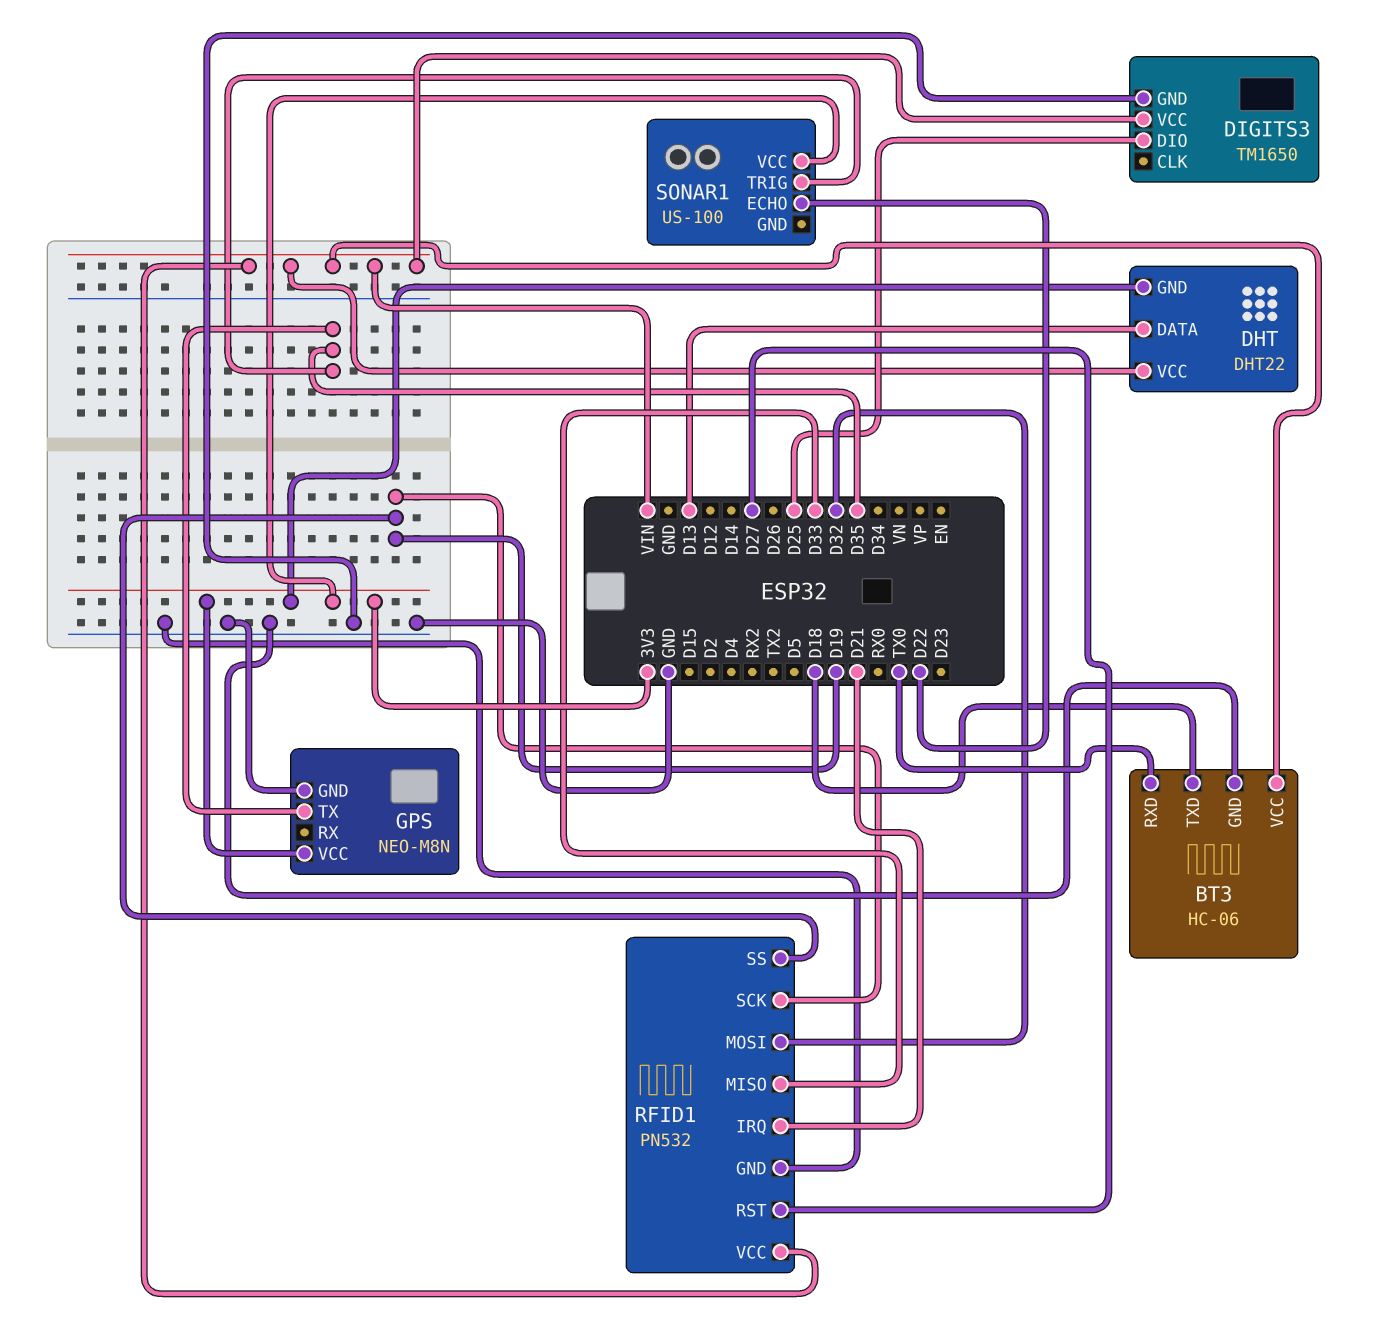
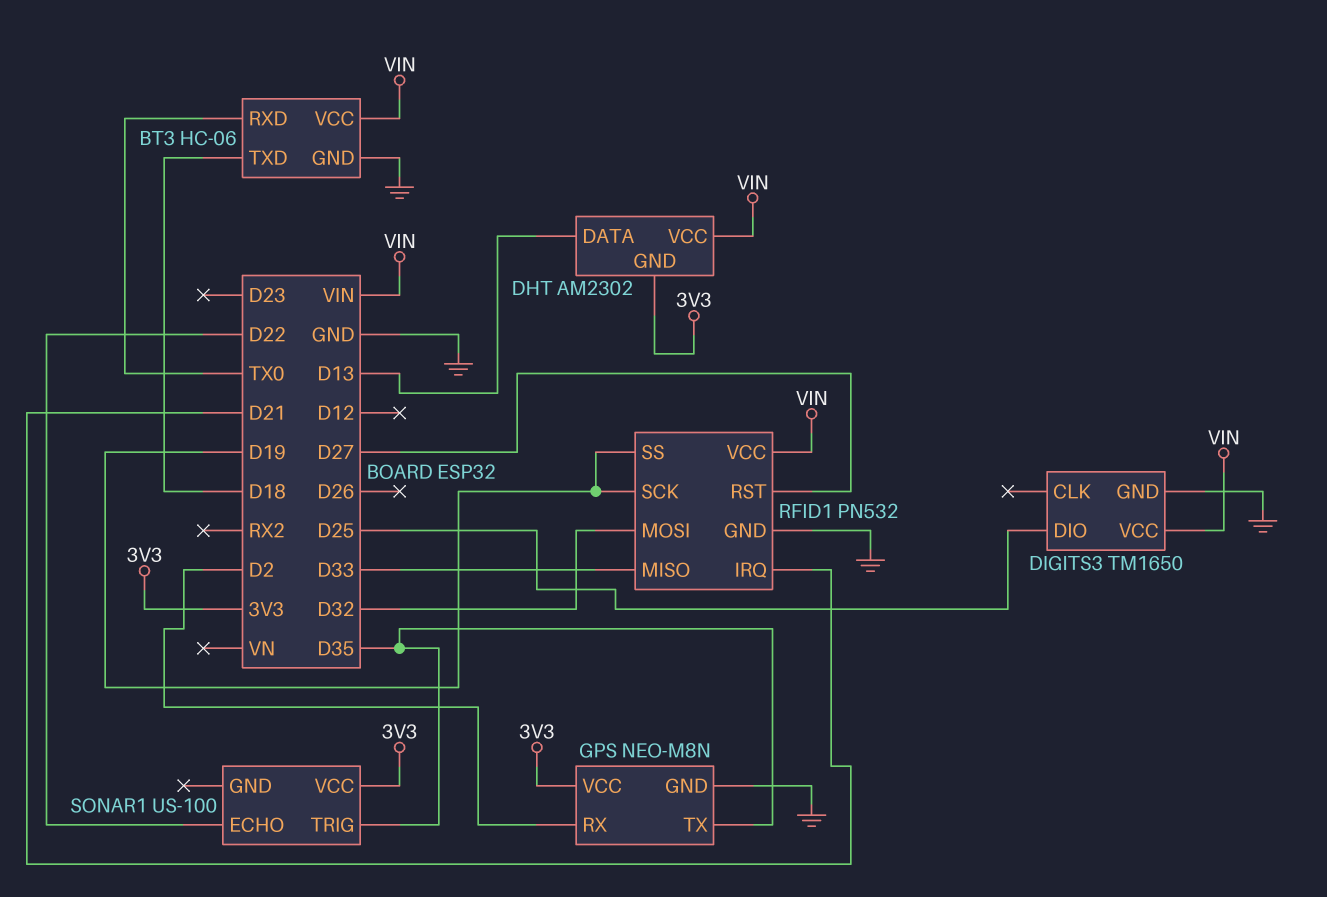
DHT: DHT22 -> AM2302
GPS pin RX: none -> D2

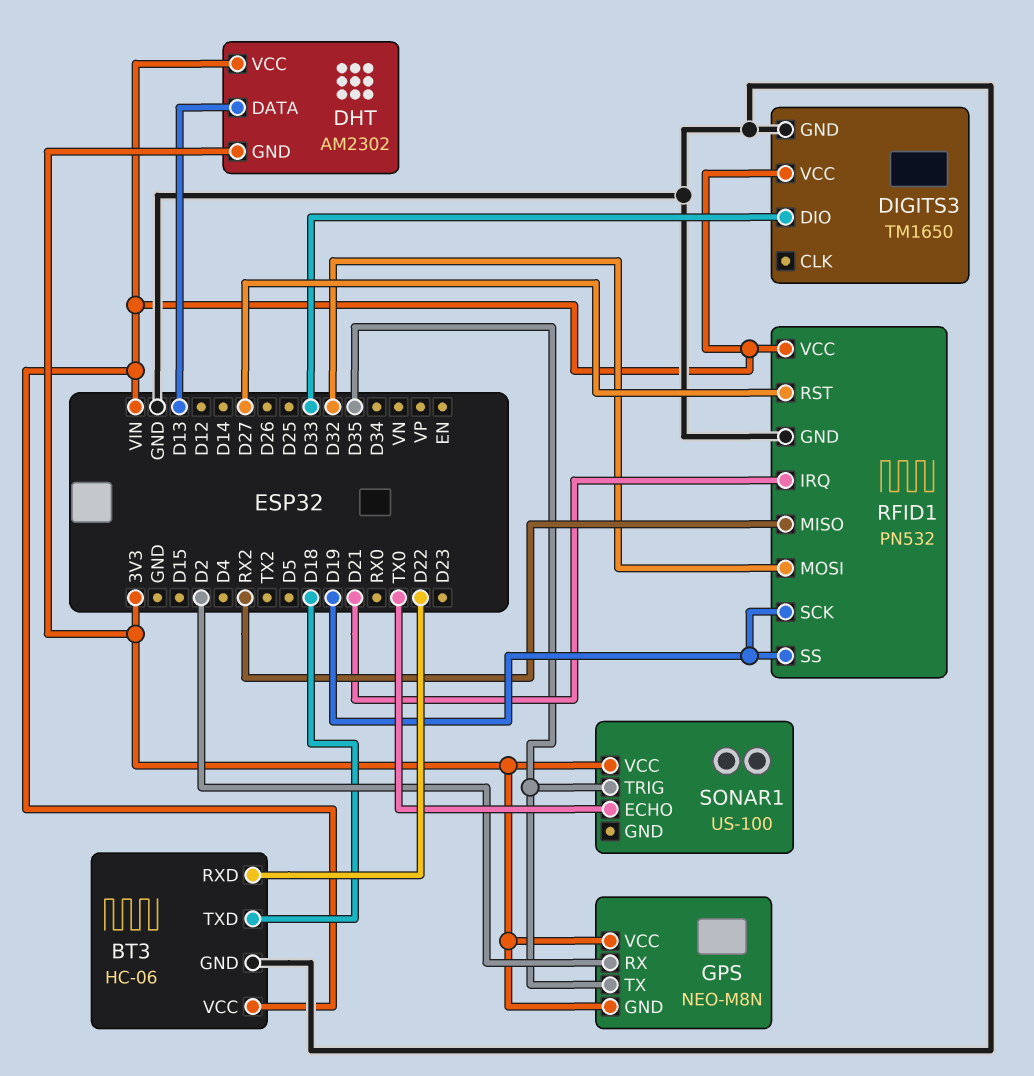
BT3 pin RXD: TX0 -> D22
DIGITS3 pin DIO: D25 -> D33
GPS pin GND: GND -> 3V3
RFID1 pin MISO: D33 -> RX2
SONAR1 pin ECHO: D22 -> TX0

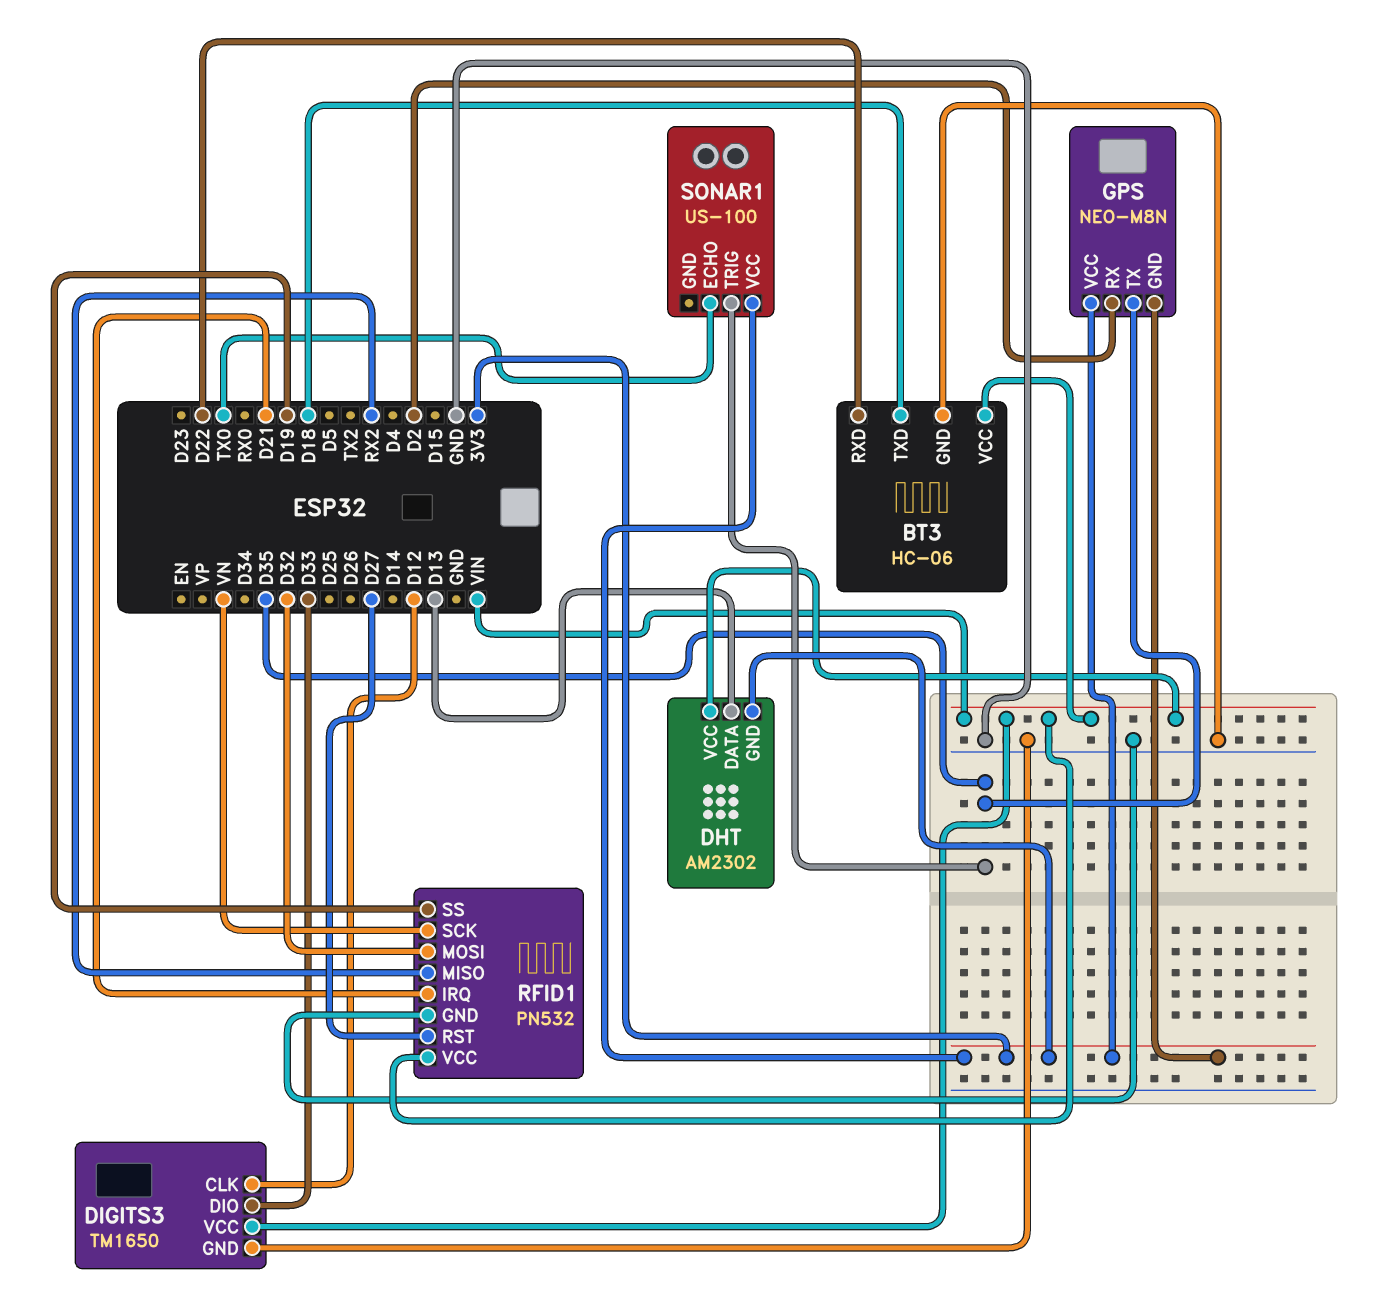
DIGITS3 pin CLK: none -> D12
RFID1 pin SCK: D19 -> VN

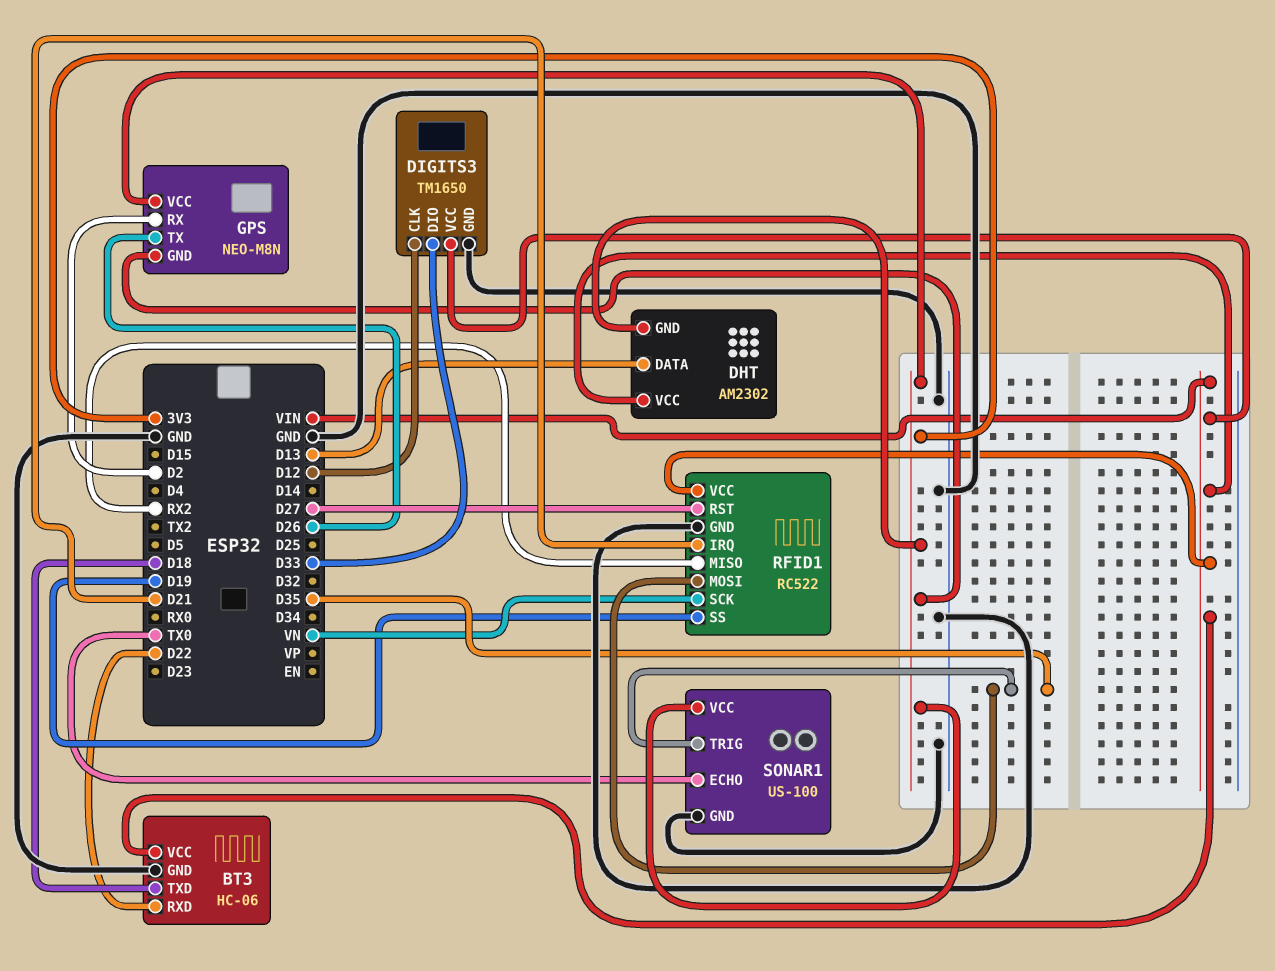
GPS pin TX: D35 -> D26
RFID1: PN532 -> RC522
RFID1 pin MOSI: D32 -> D35
SONAR1 pin GND: none -> GND

